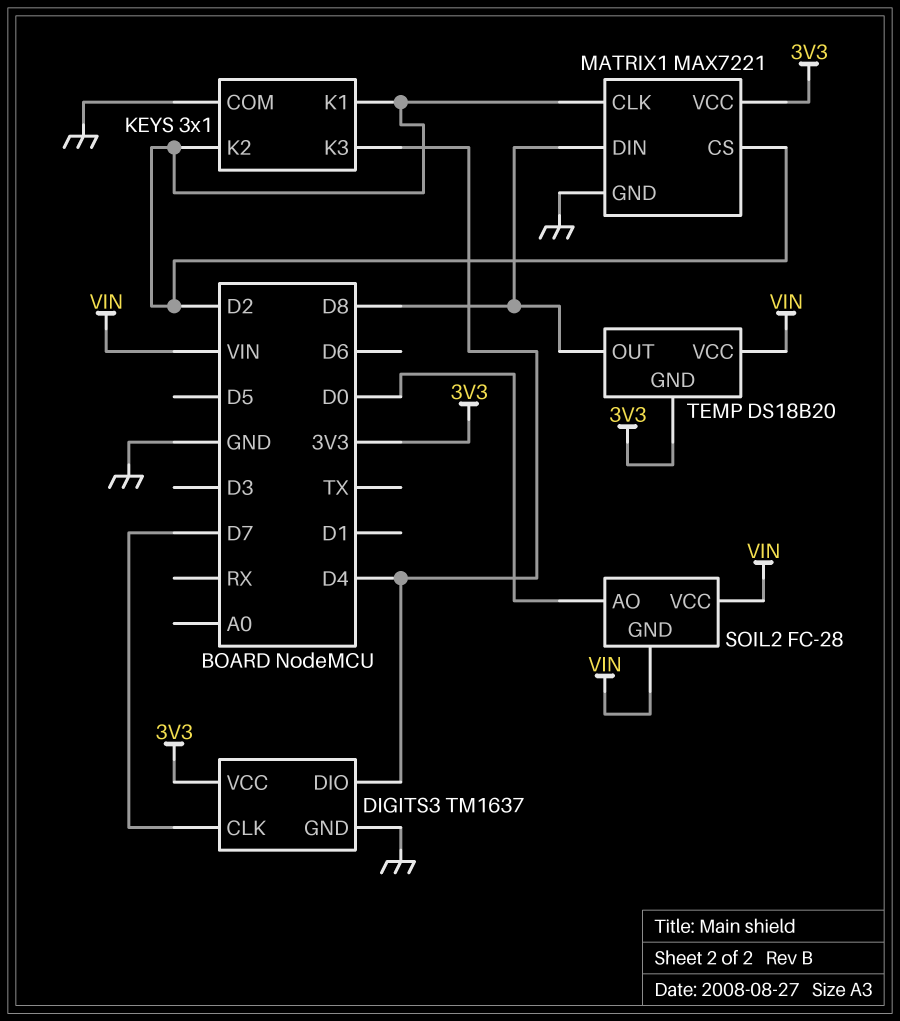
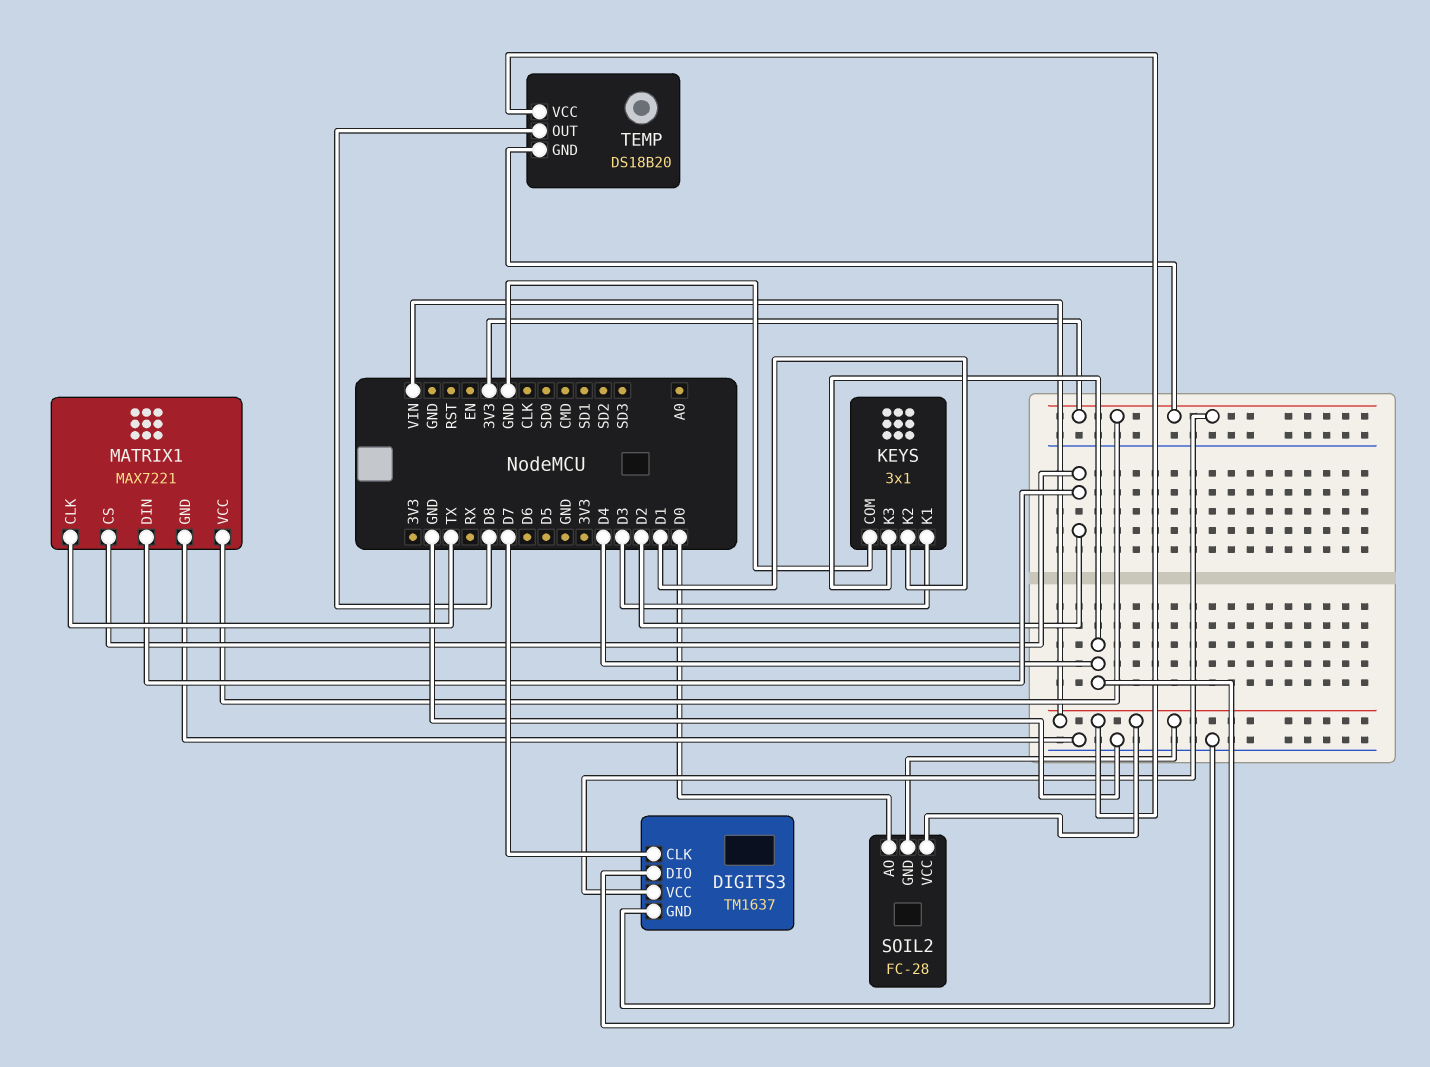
KEYS pin K1: D2 -> D3
KEYS pin K2: D2 -> D1
MATRIX1 pin CLK: D2 -> TX
MATRIX1 pin DIN: D8 -> D2

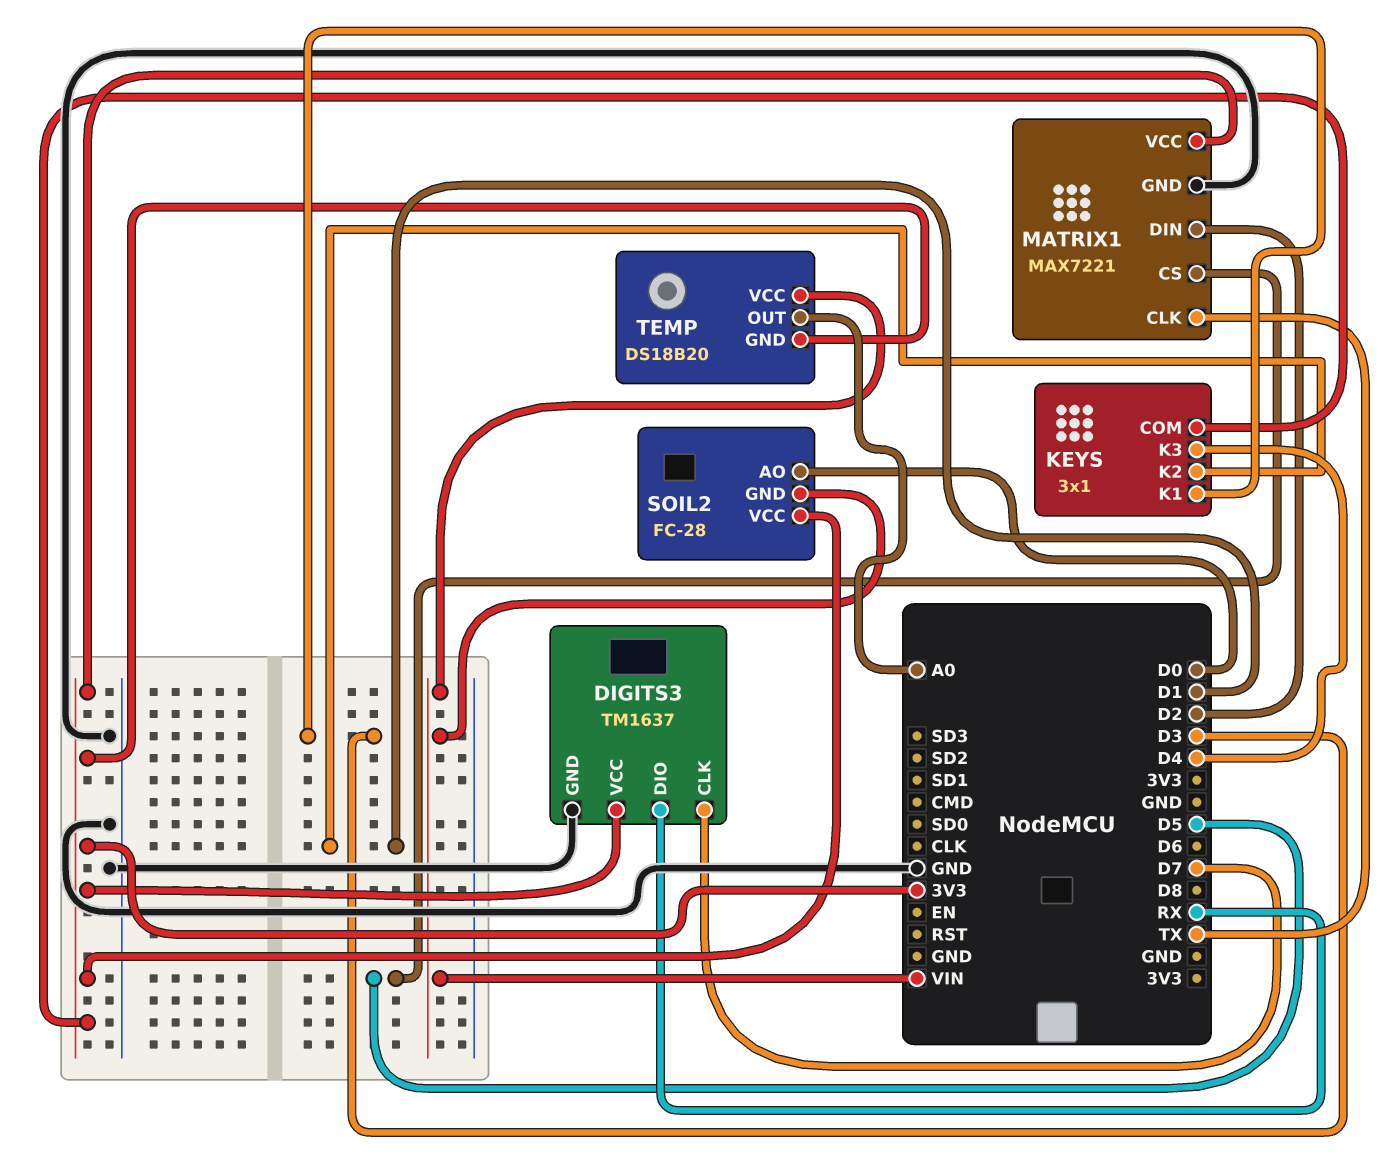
DIGITS3 pin DIO: D4 -> RX
KEYS pin COM: GND -> 3V3
MATRIX1 pin CS: D2 -> D5
SOIL2 pin VCC: VIN -> 3V3
TEMP pin OUT: D8 -> A0

